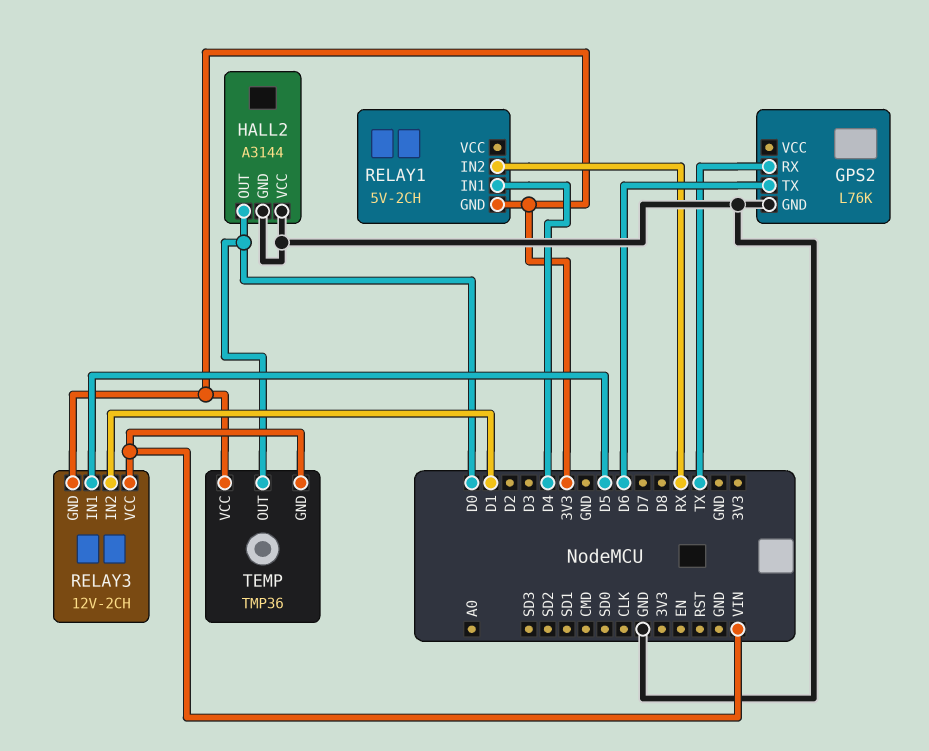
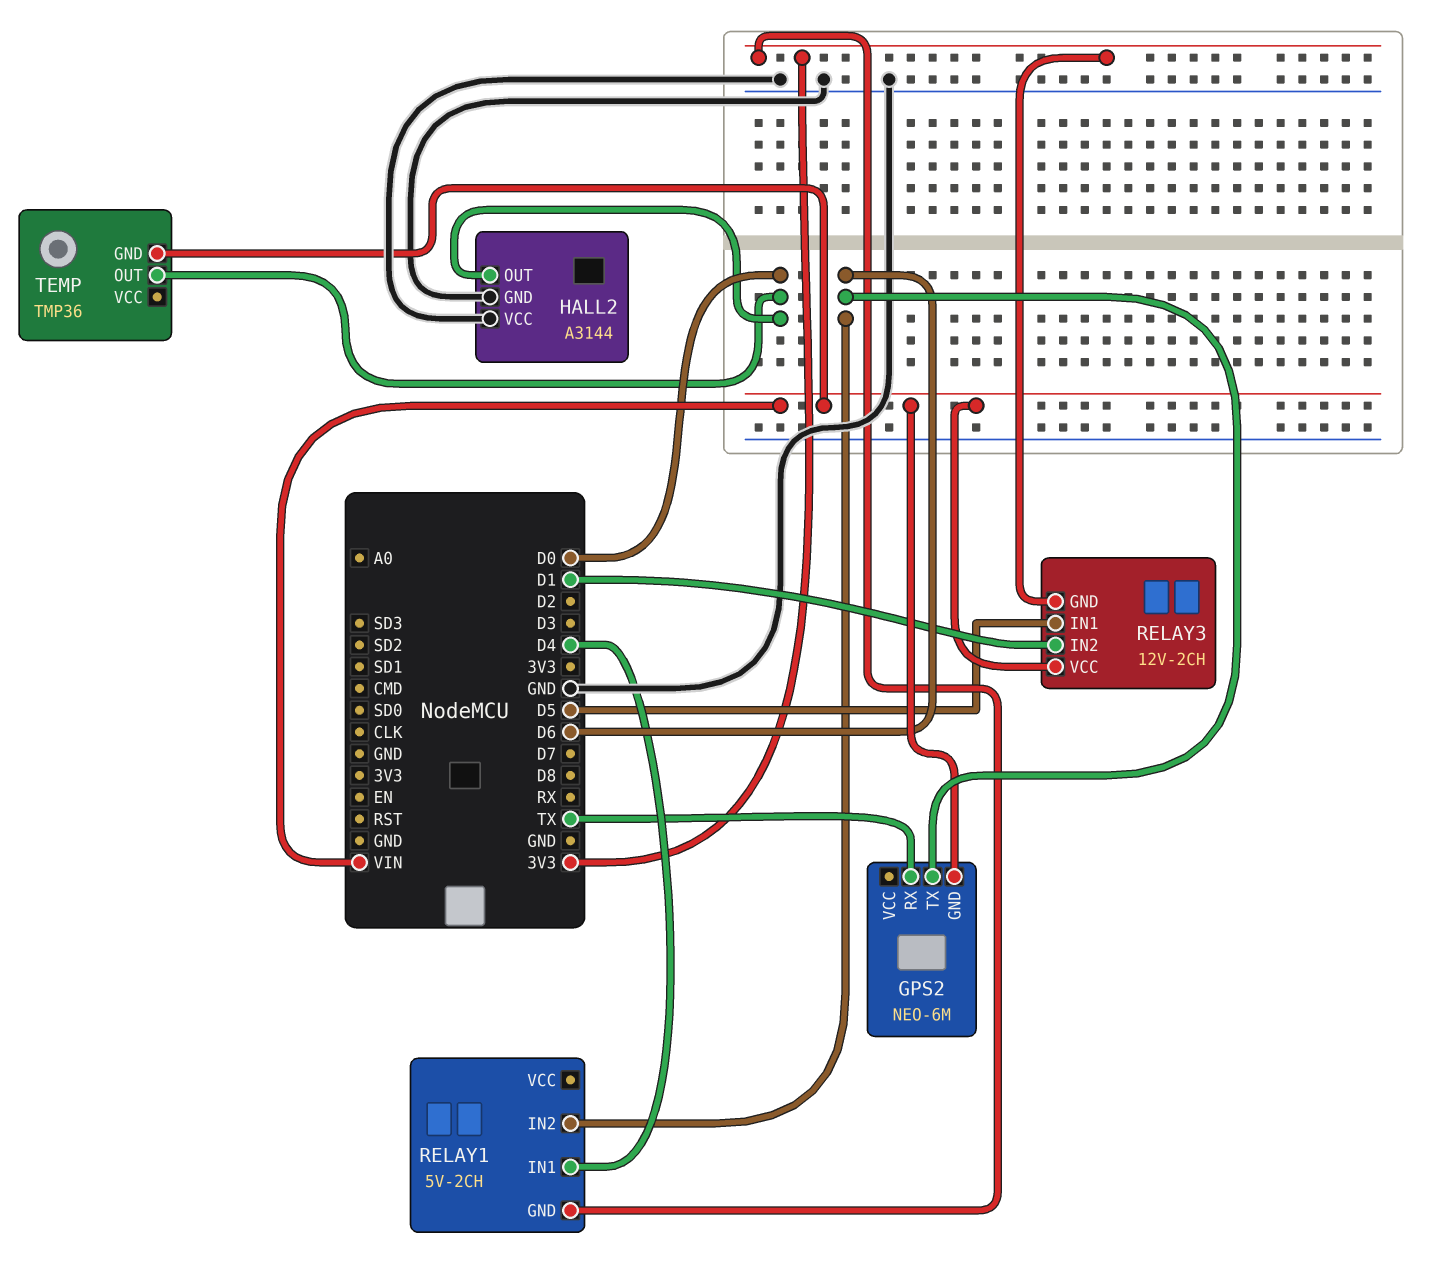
GPS2: L76K -> NEO-6M
GPS2 pin GND: GND -> VIN
RELAY1 pin IN2: RX -> D6
TEMP pin VCC: 3V3 -> none

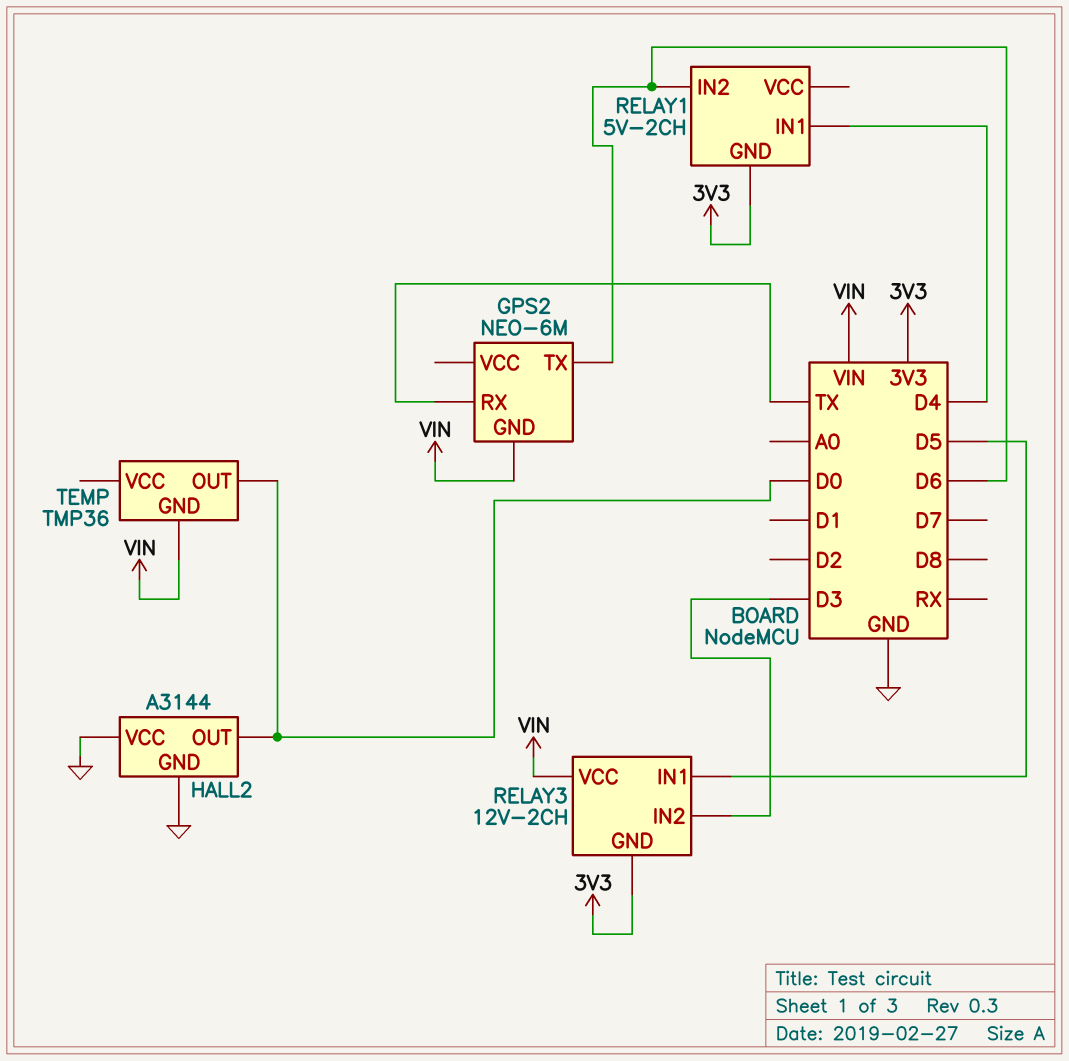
RELAY3 pin IN2: D1 -> D3

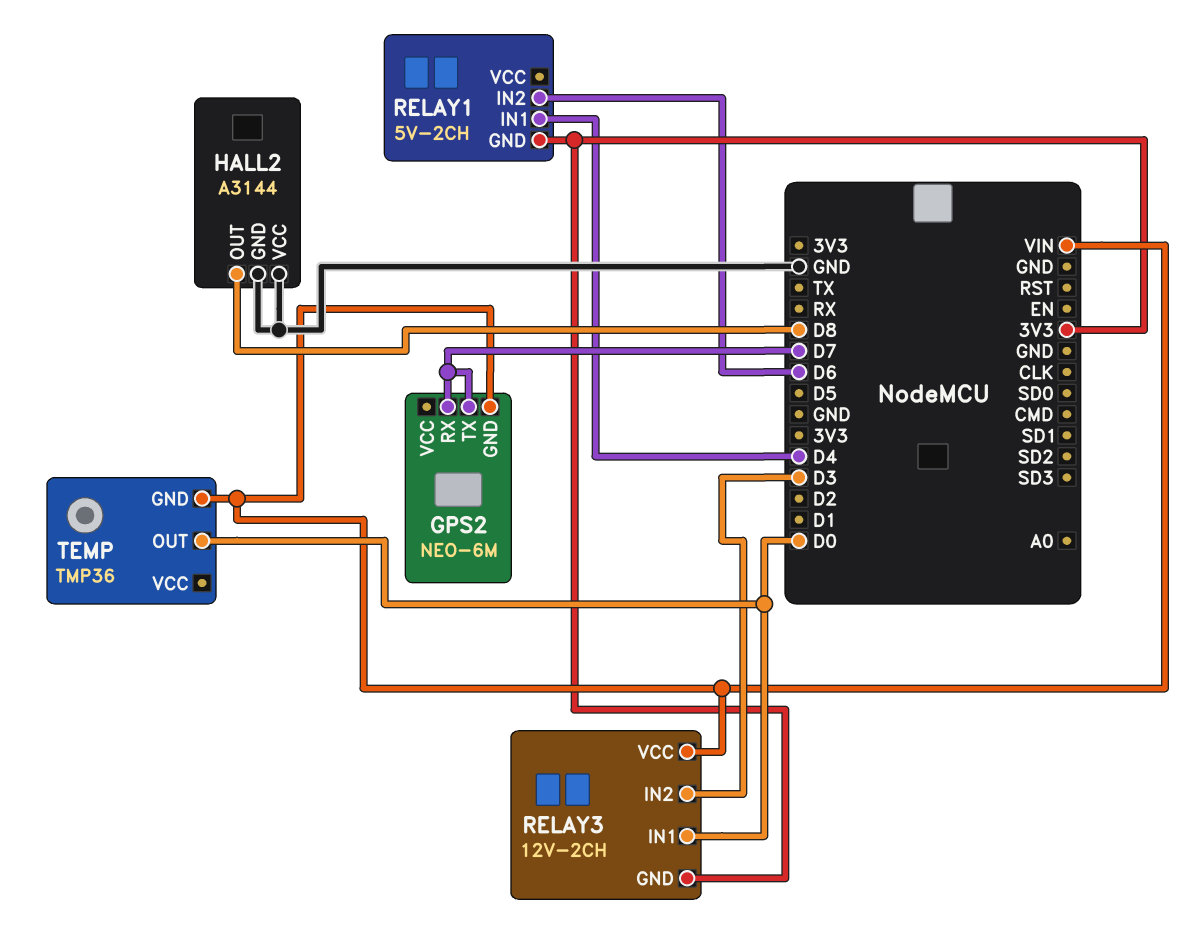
GPS2 pin RX: TX -> D7
GPS2 pin TX: D6 -> D7
HALL2 pin OUT: D0 -> D8
RELAY3 pin IN1: D5 -> D0

